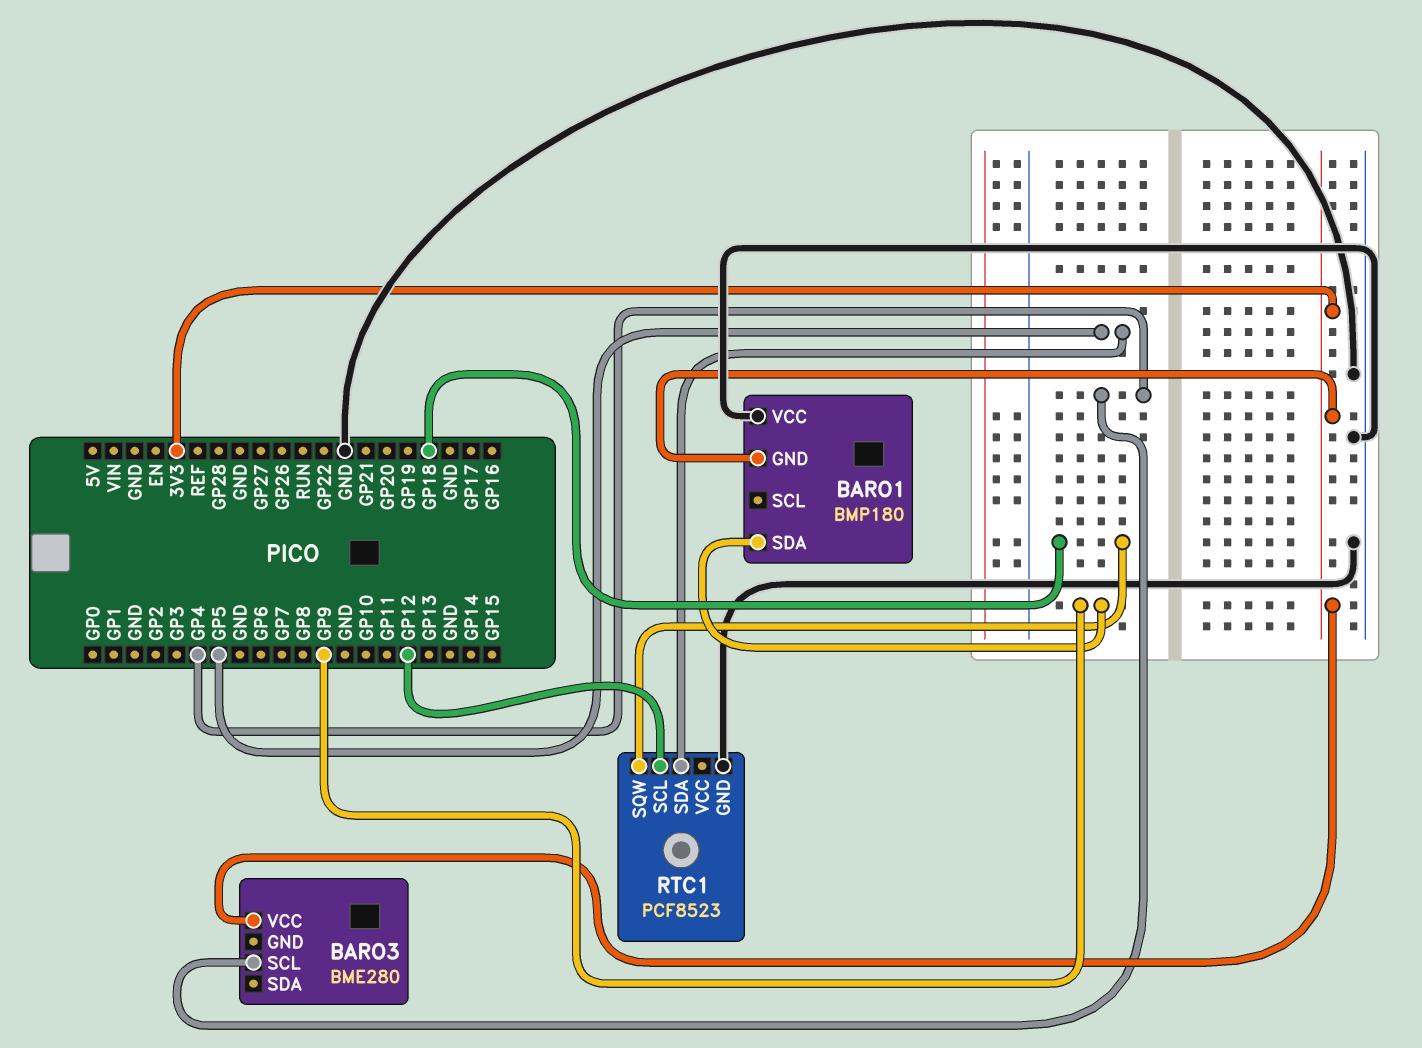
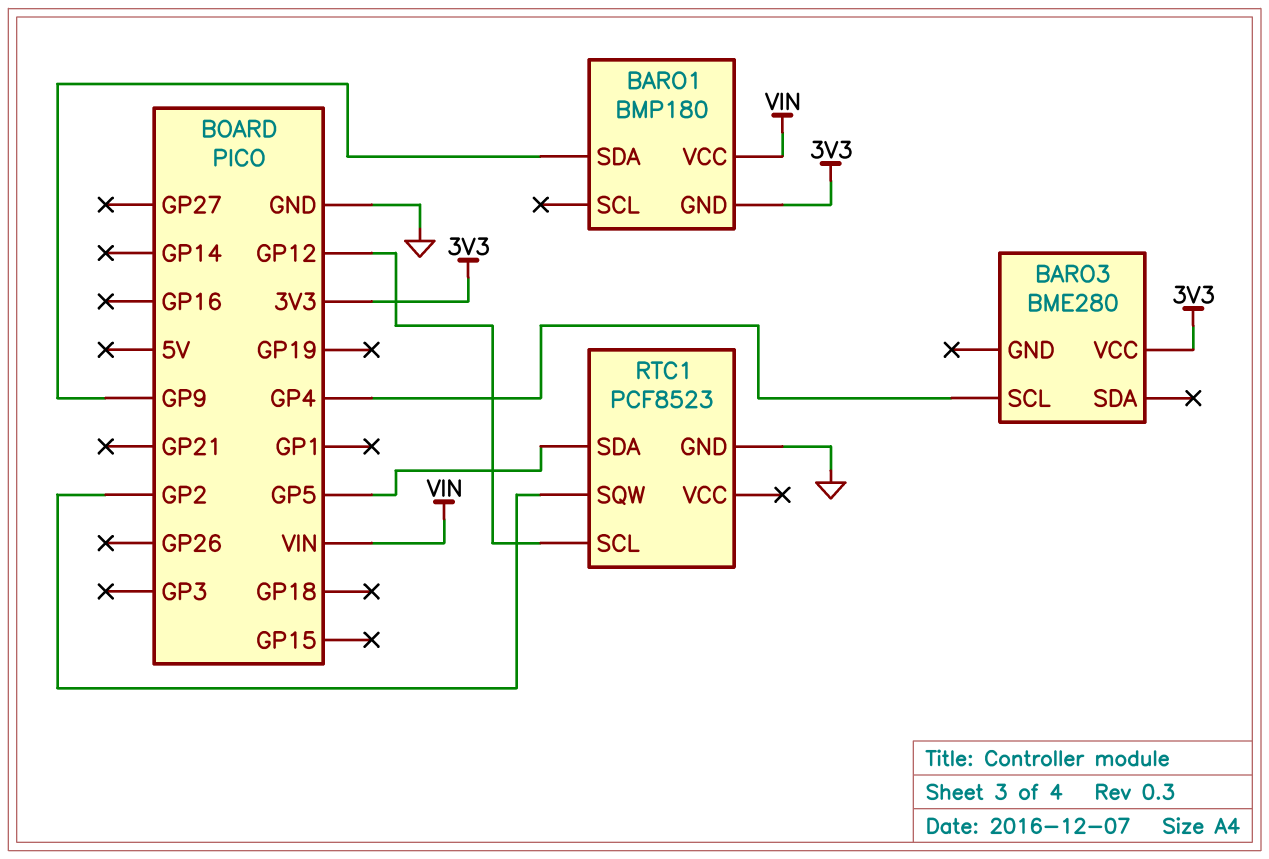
BARO1 pin VCC: GND -> VIN
RTC1 pin SQW: GP18 -> GP2

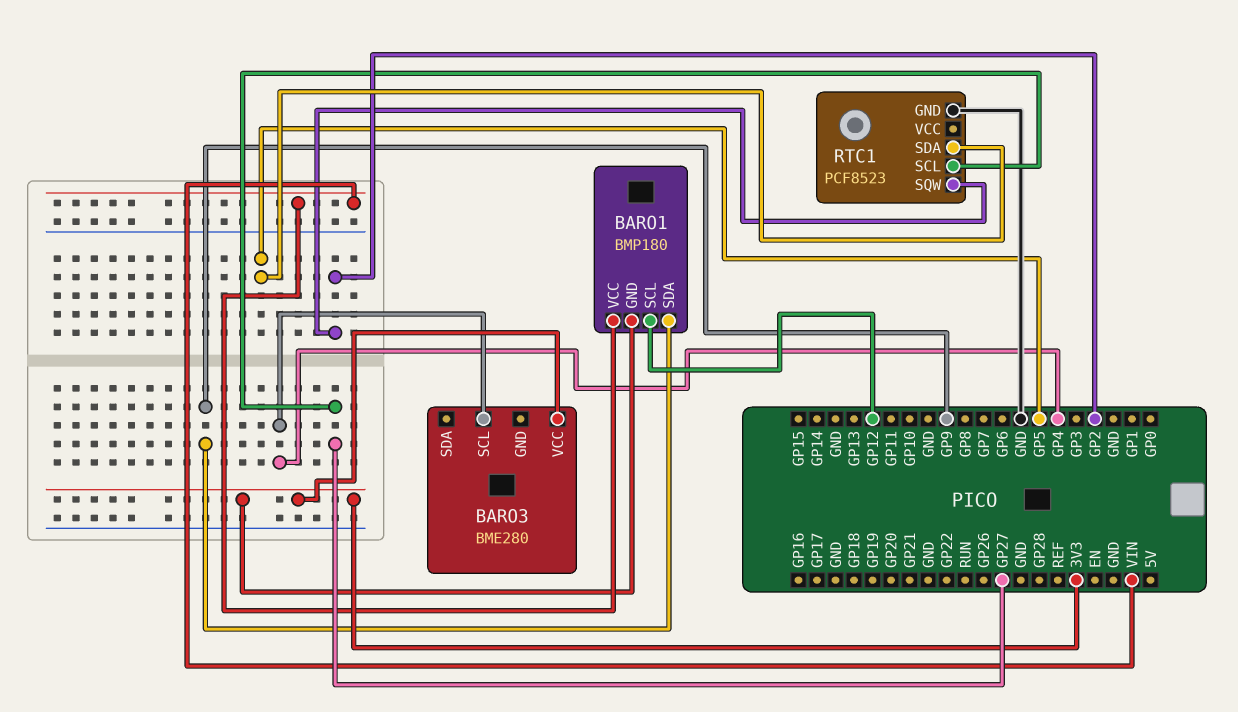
BARO1 pin SCL: none -> GP12
RTC1 pin SCL: GP12 -> GP27

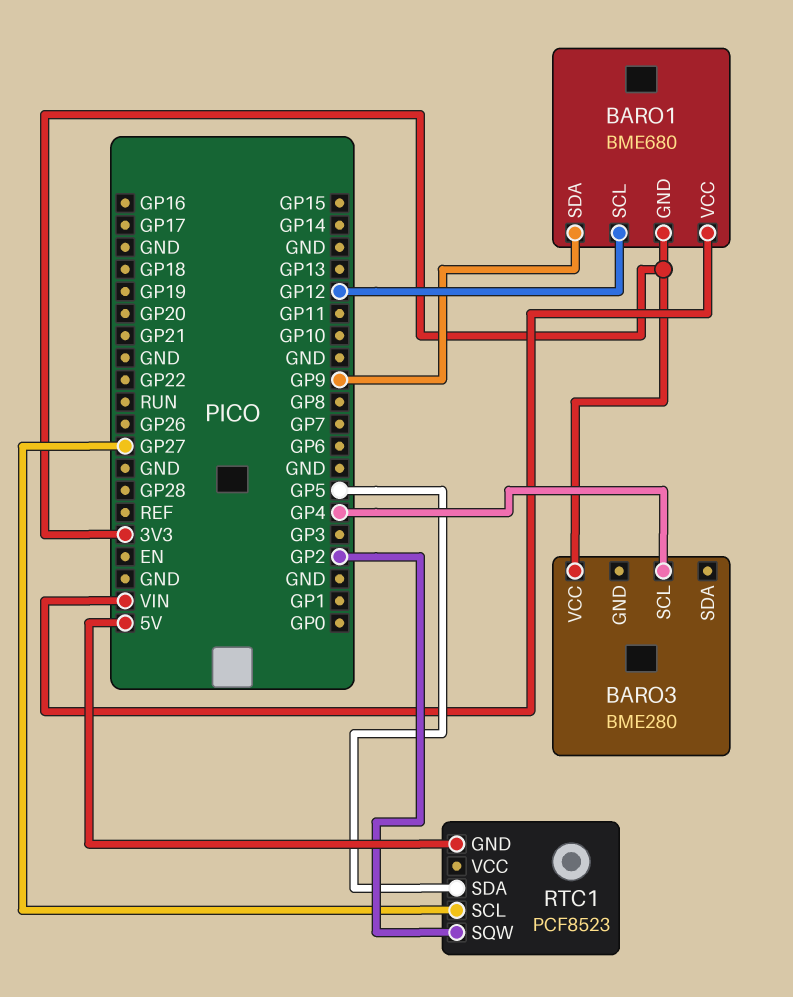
BARO1: BMP180 -> BME680
RTC1 pin GND: GND -> 5V

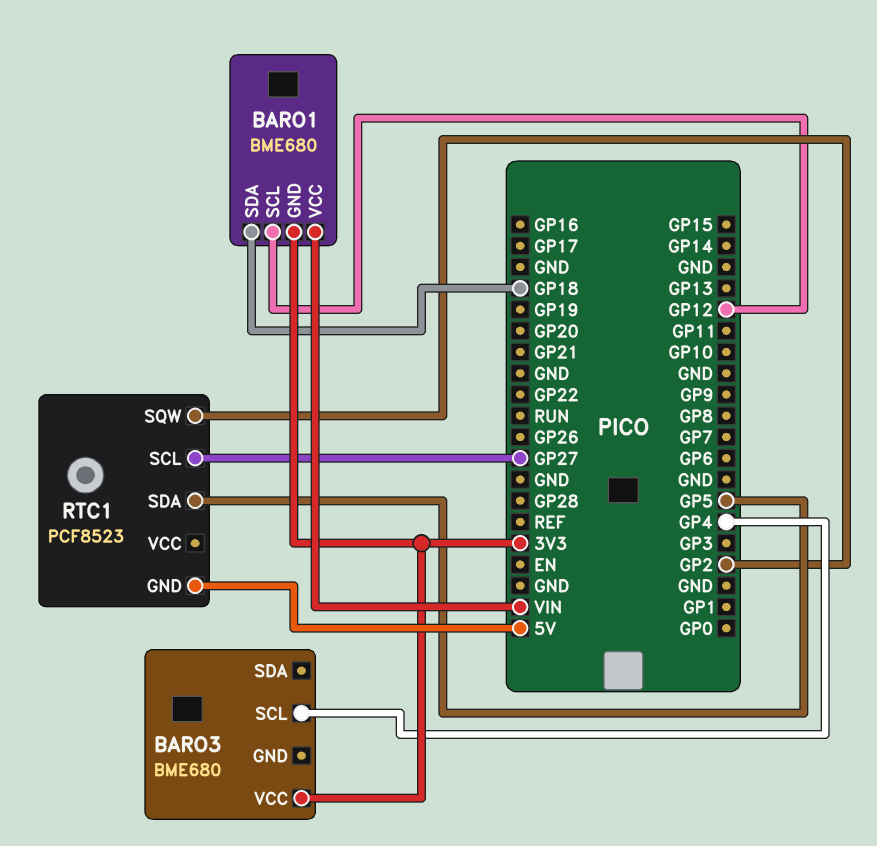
BARO1 pin SDA: GP9 -> GP18
BARO3: BME280 -> BME680

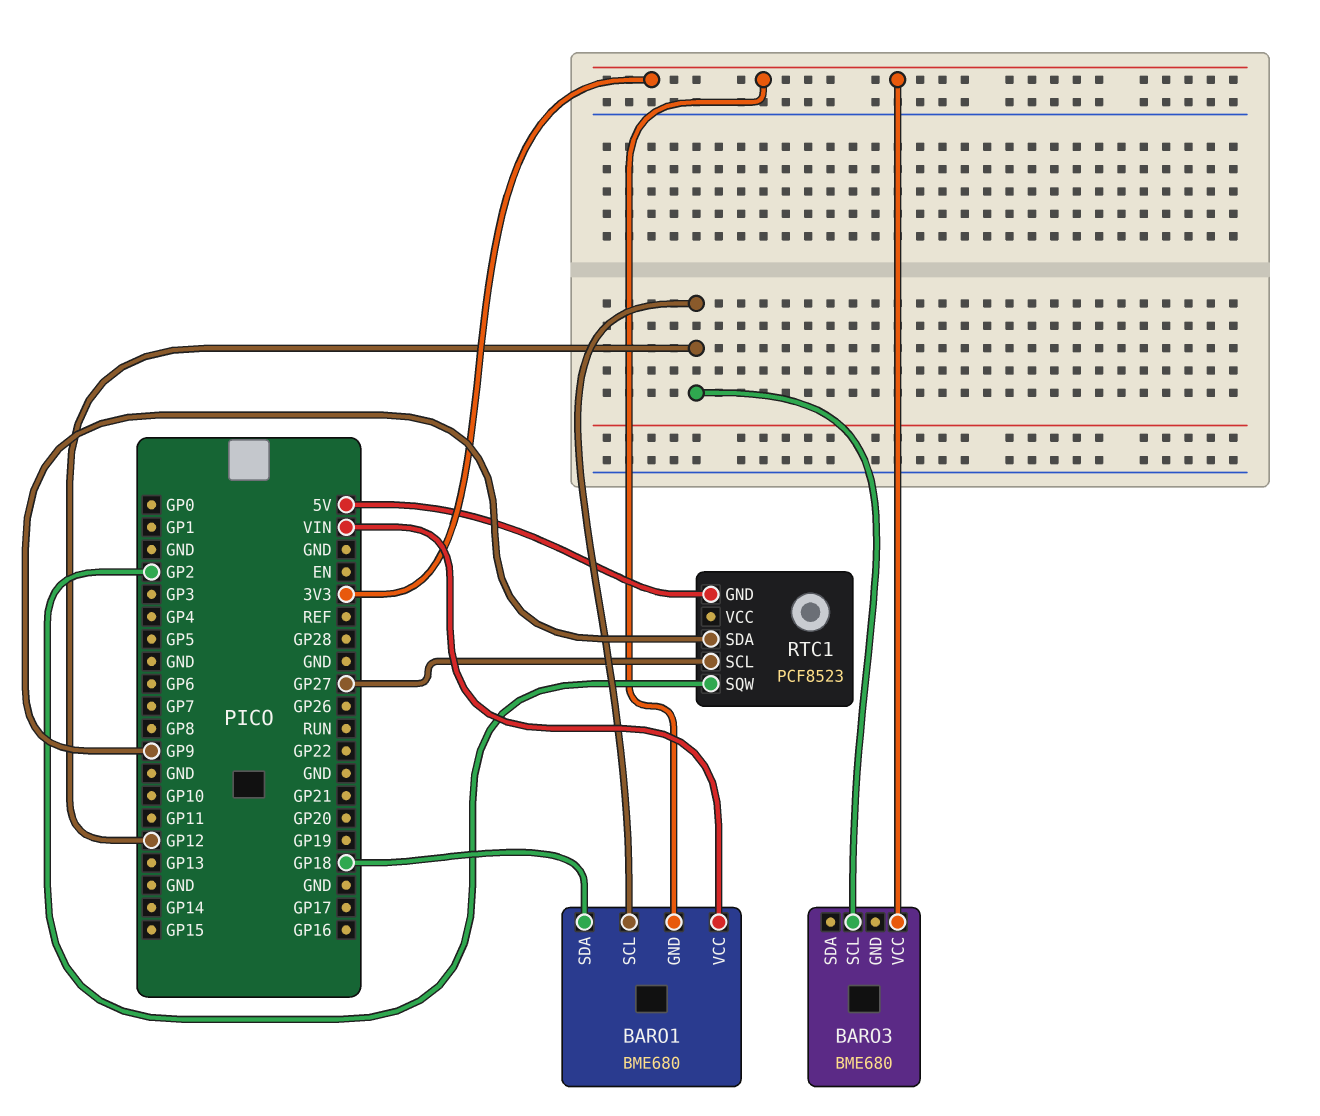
BARO3 pin SCL: GP4 -> GP12
RTC1 pin SDA: GP5 -> GP9

